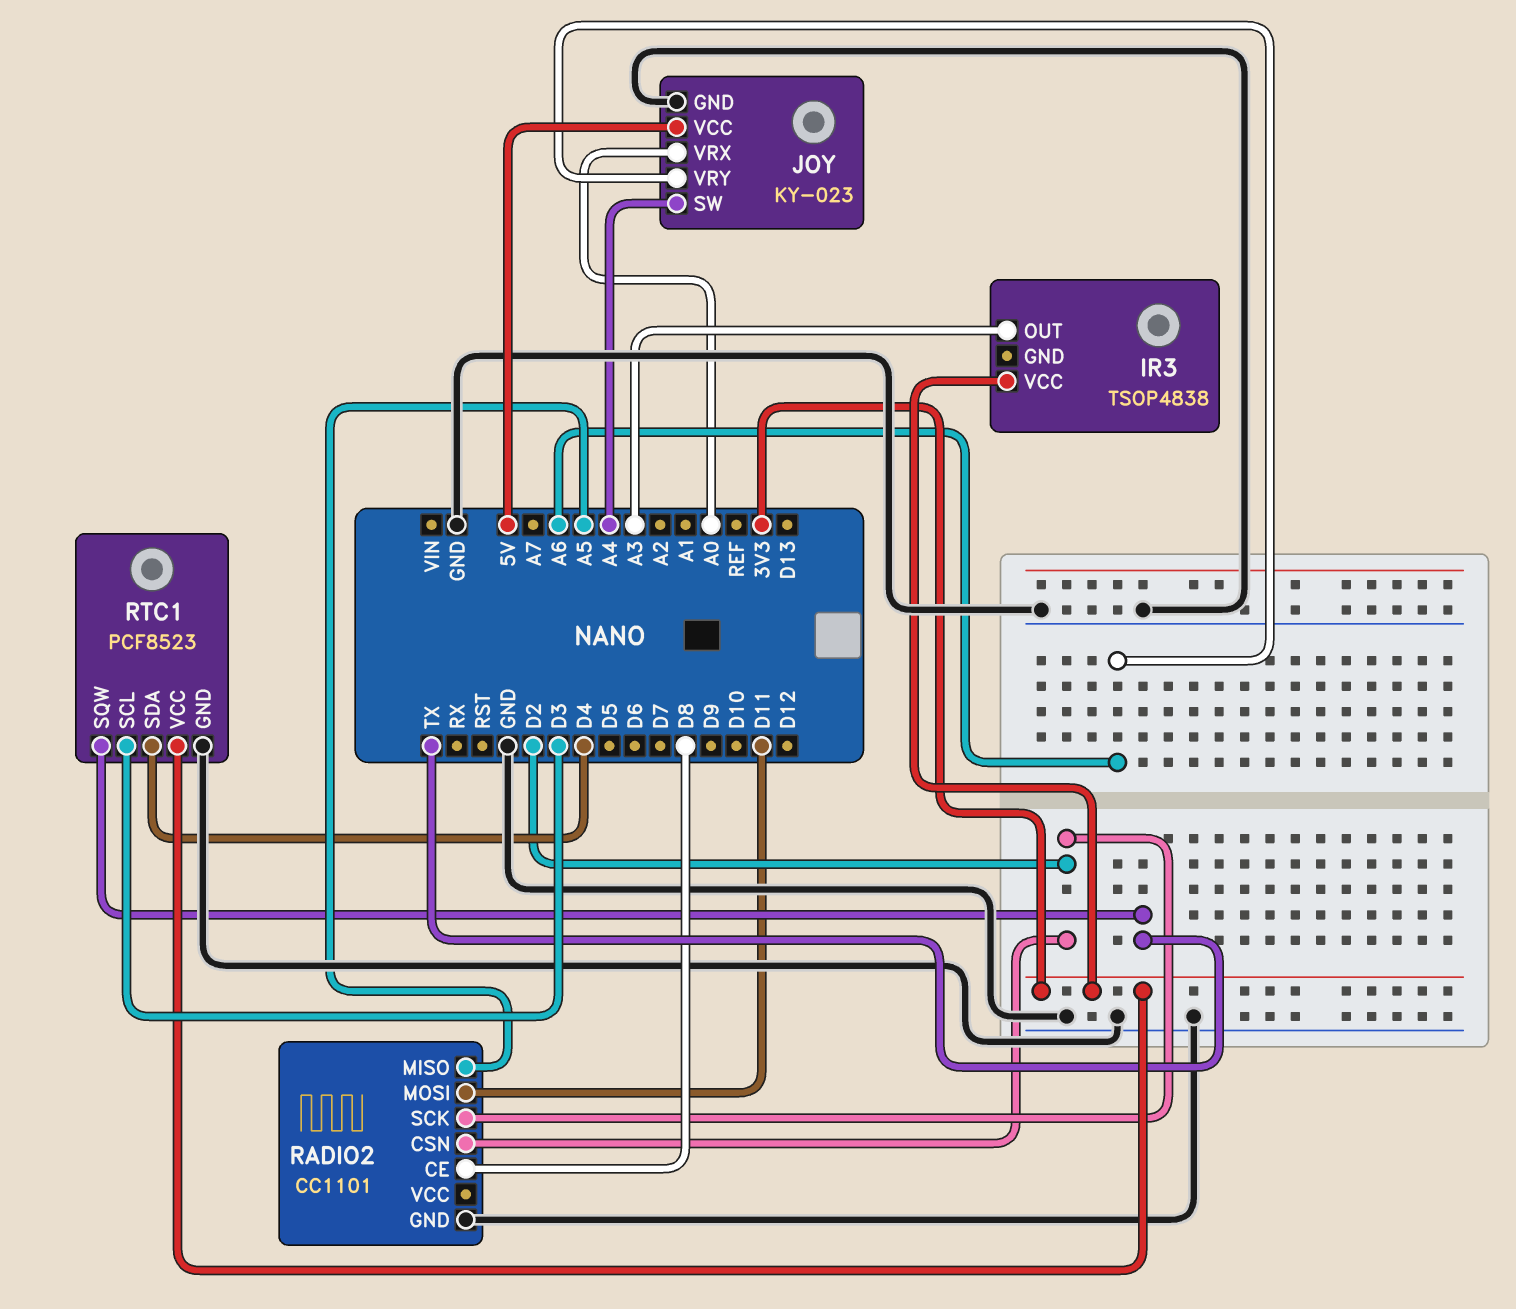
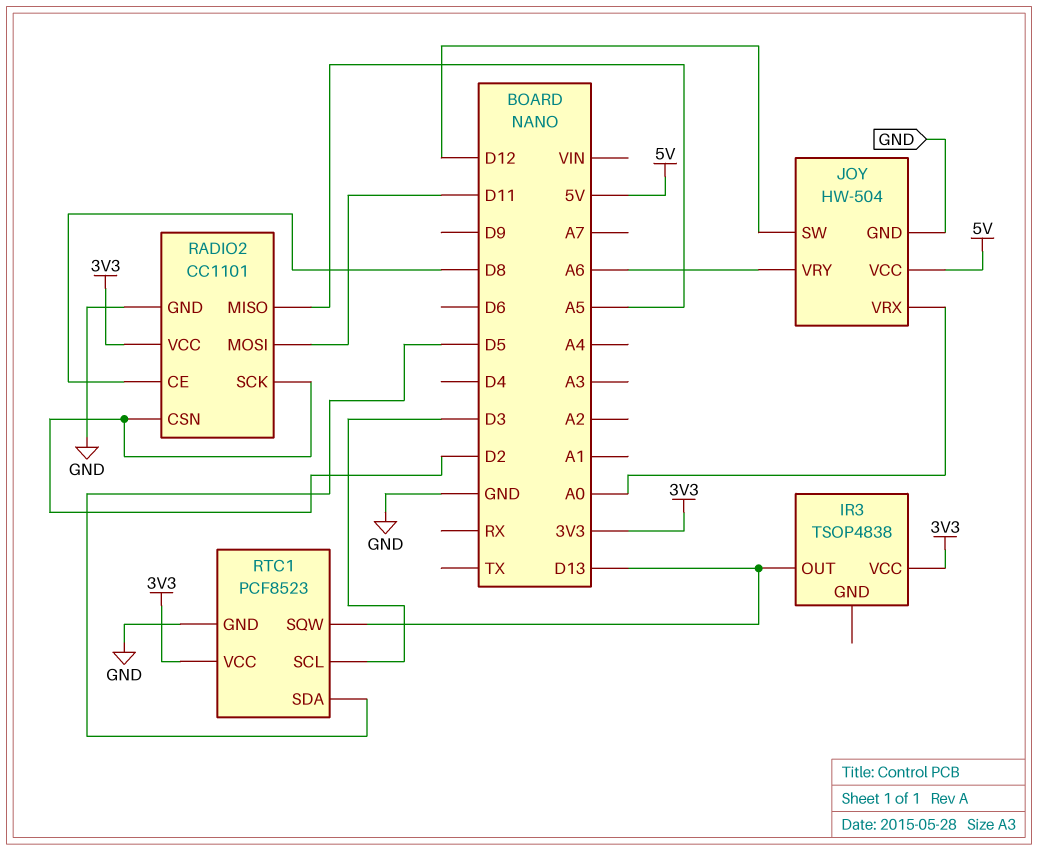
IR3 pin OUT: A3 -> D13
JOY: KY-023 -> HW-504
JOY pin SW: A4 -> D12
RADIO2 pin VCC: none -> 3V3
RTC1 pin SDA: D4 -> D5
RTC1 pin SQW: TX -> D13

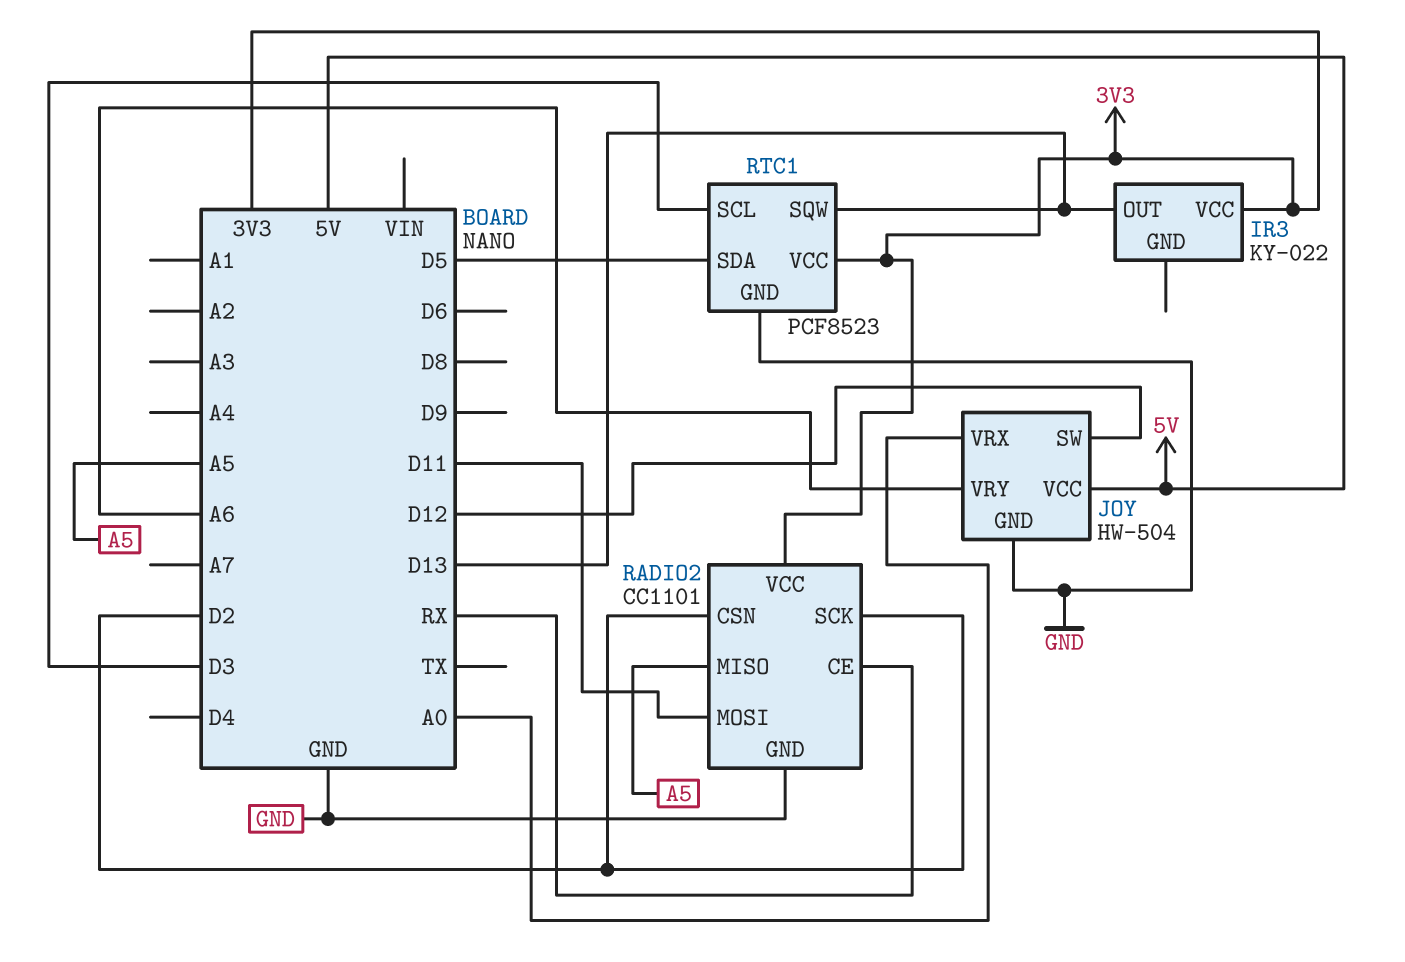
IR3: TSOP4838 -> KY-022
RADIO2 pin CE: D8 -> RX

